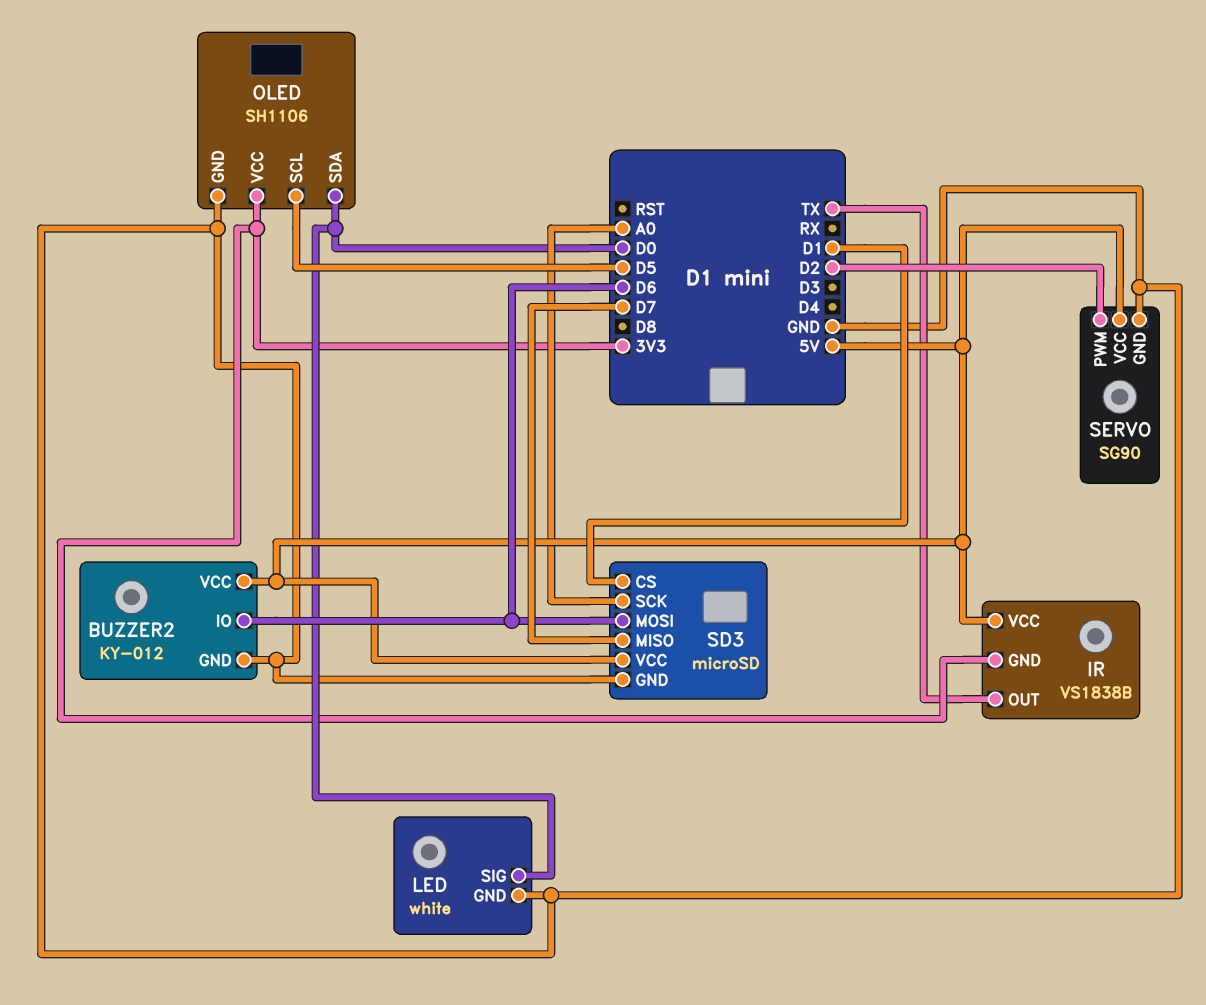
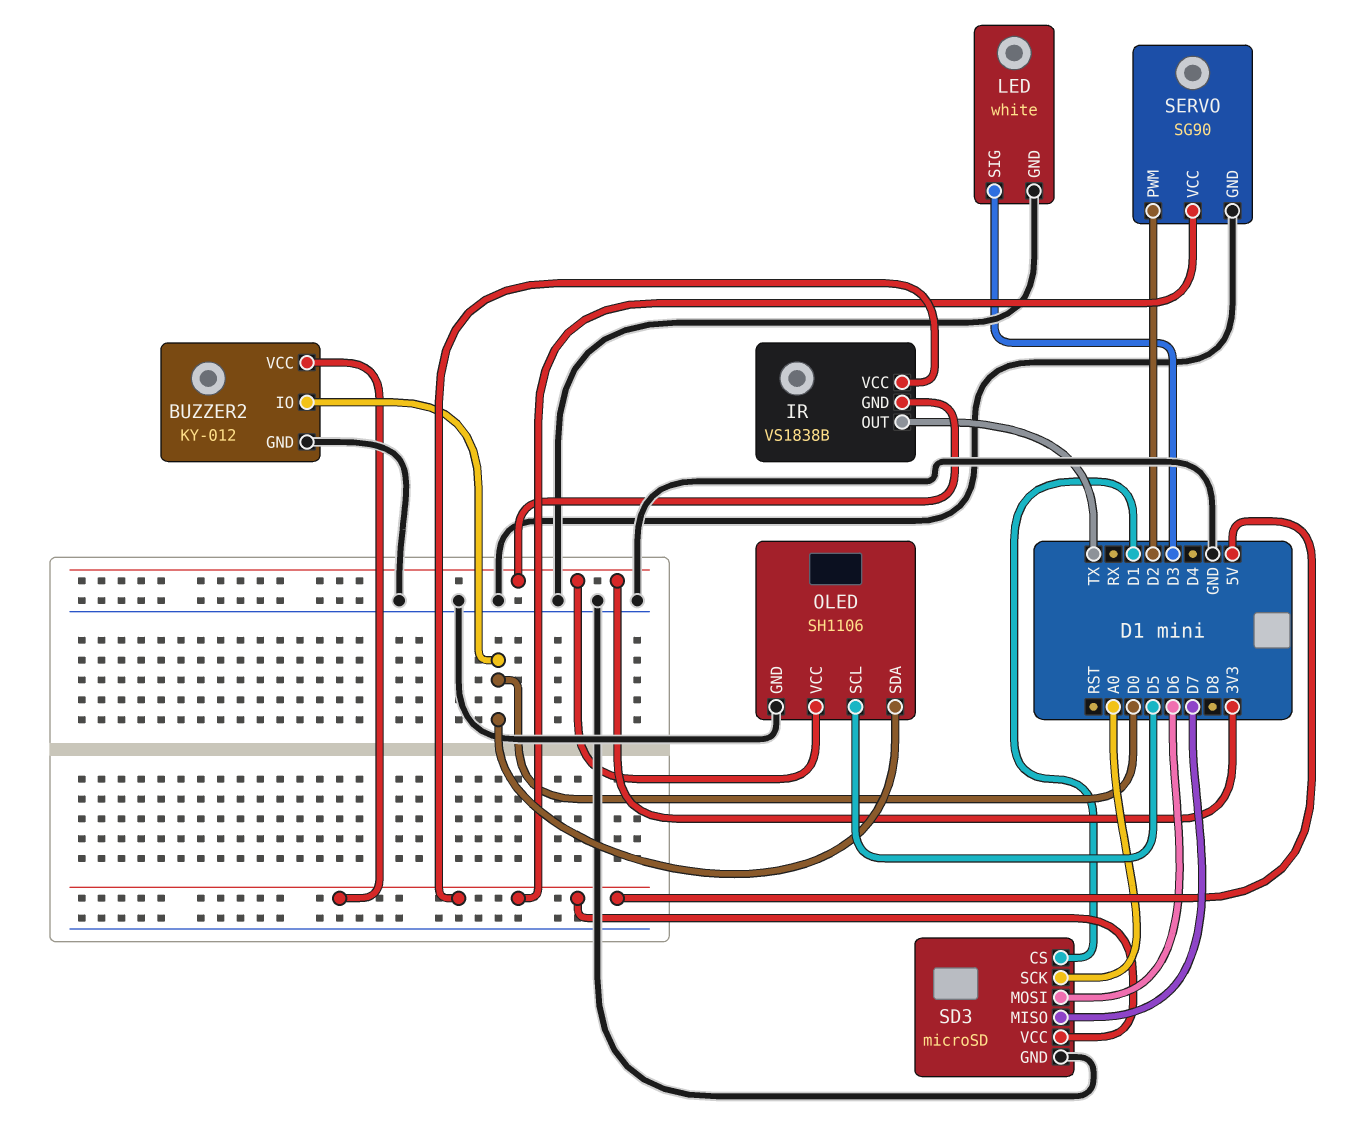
BUZZER2 pin IO: D6 -> D0
LED pin SIG: D0 -> D3

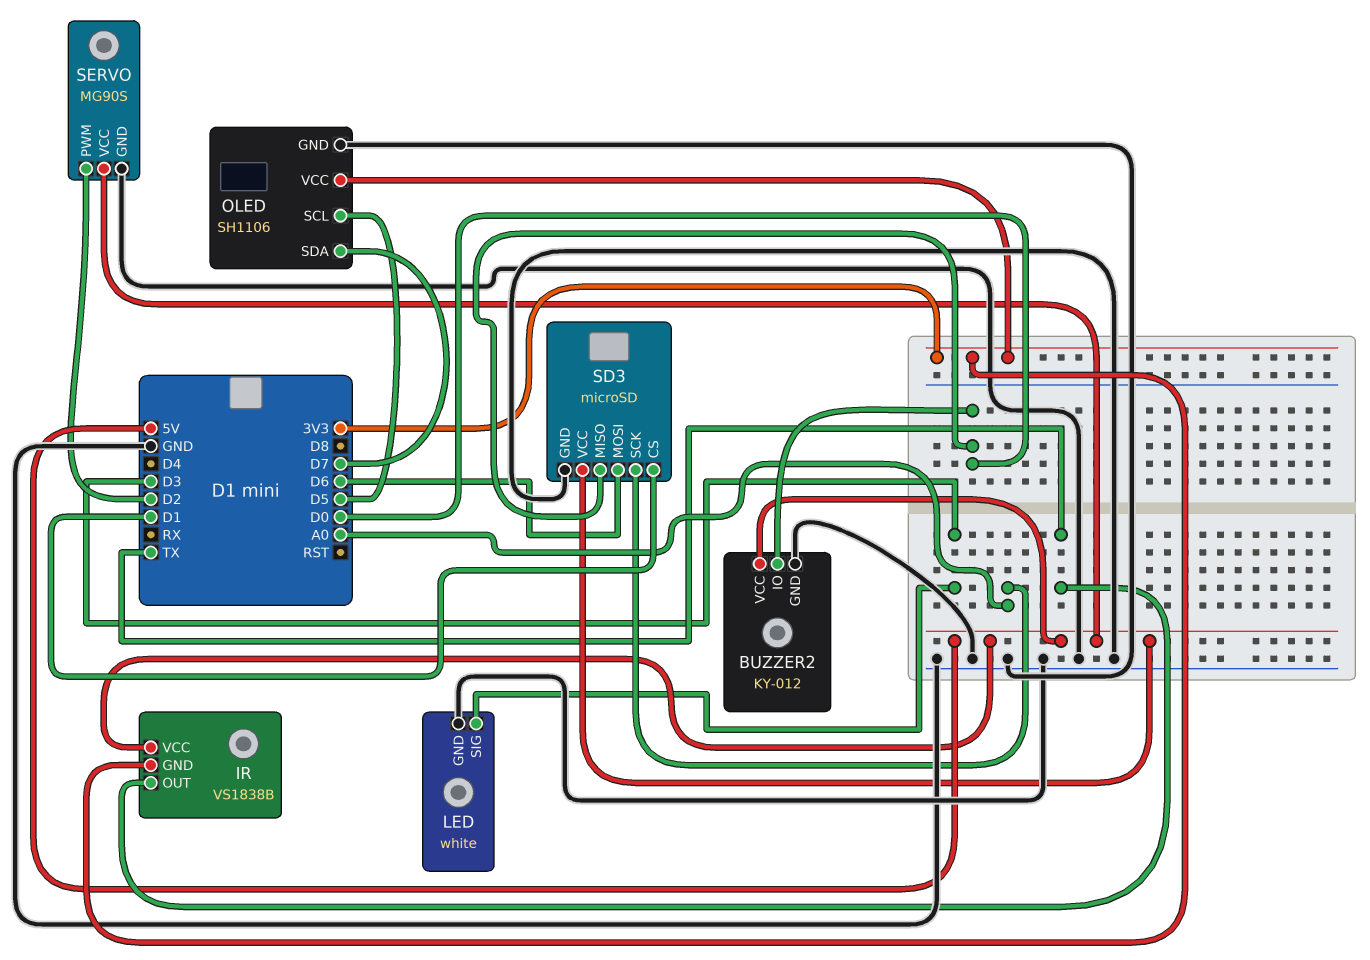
OLED pin SDA: D0 -> D7
SD3 pin MISO: D7 -> D0
SERVO: SG90 -> MG90S

